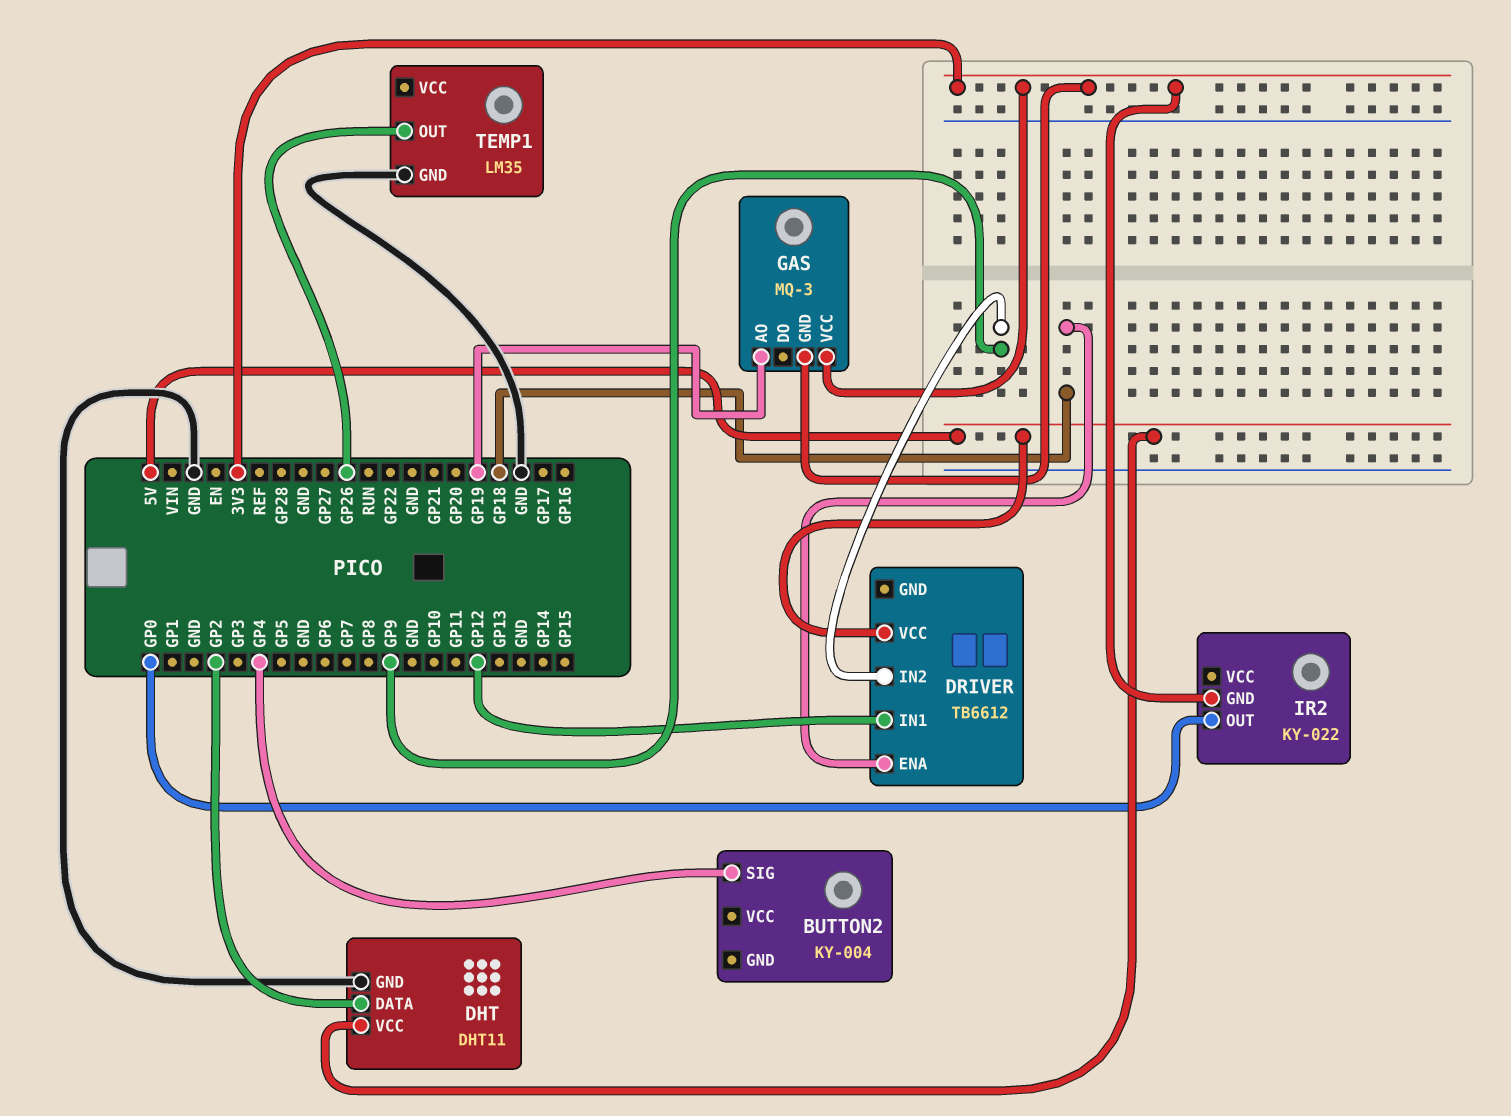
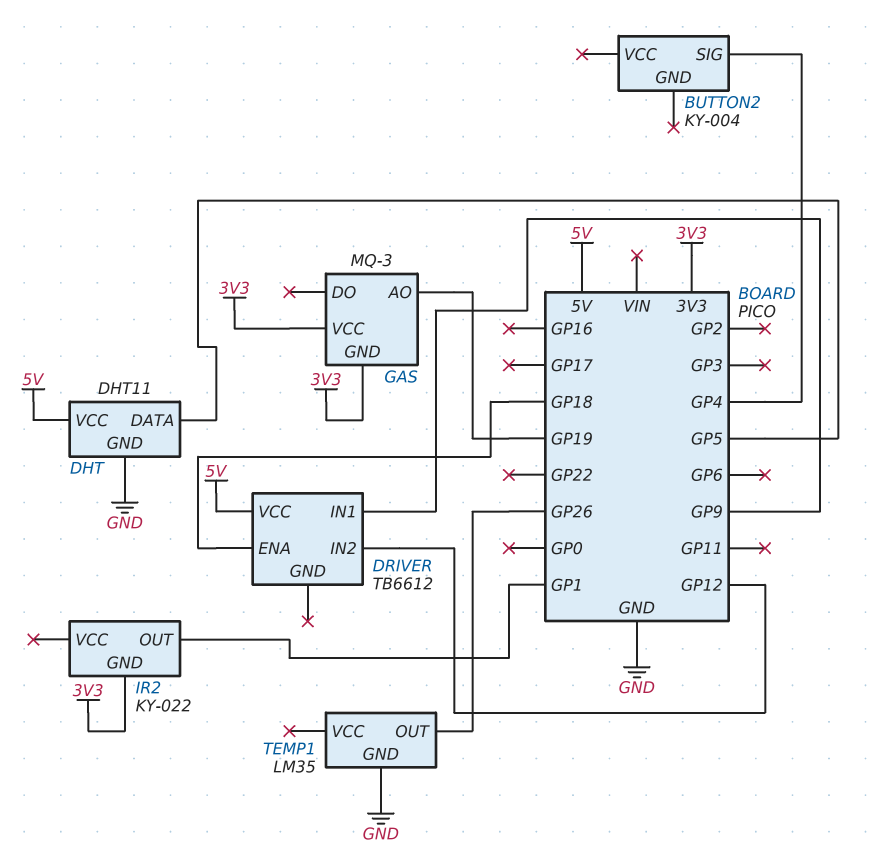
DHT pin DATA: GP2 -> GP5
DRIVER pin IN1: GP12 -> GP9
DRIVER pin IN2: GP9 -> GP12
IR2 pin OUT: GP0 -> GP1

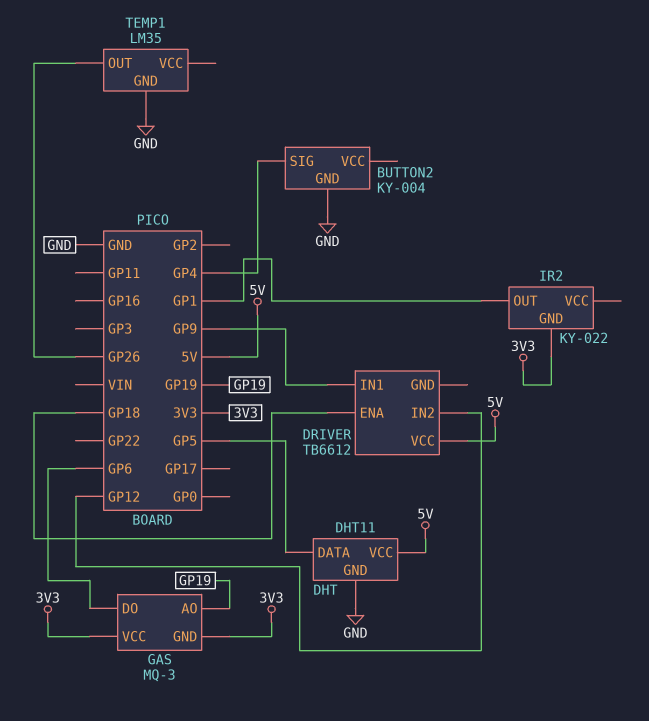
BUTTON2 pin GND: none -> GND
GAS pin DO: none -> GP6

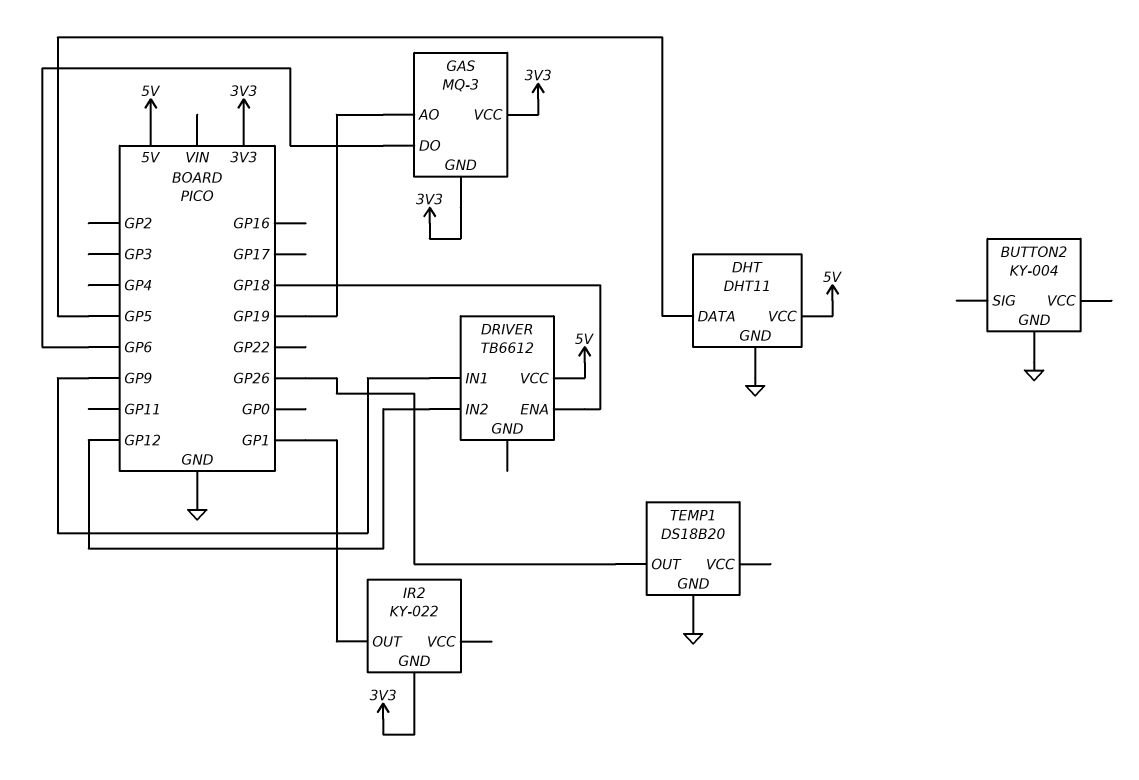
BUTTON2 pin SIG: GP4 -> none
TEMP1: LM35 -> DS18B20

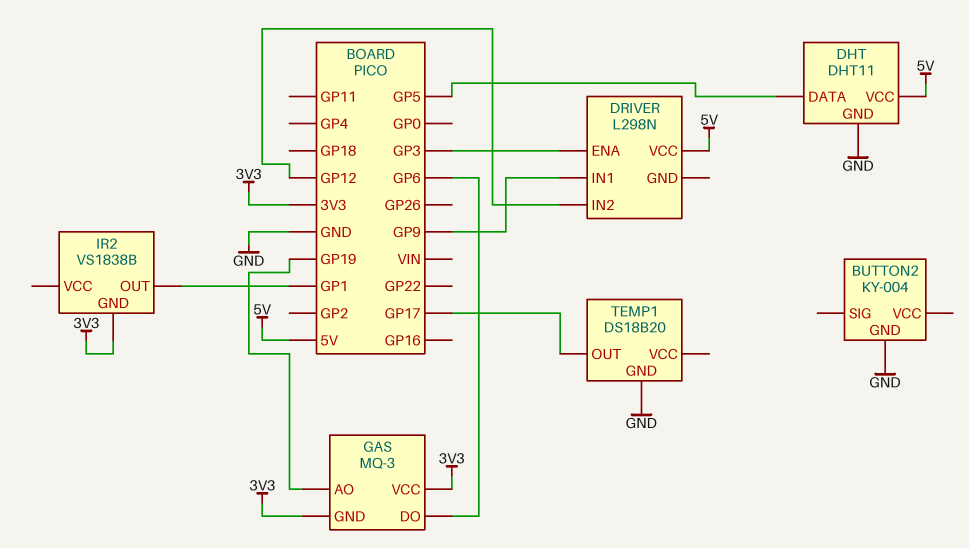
DRIVER: TB6612 -> L298N
DRIVER pin ENA: GP18 -> GP3
IR2: KY-022 -> VS1838B
TEMP1 pin OUT: GP26 -> GP17

